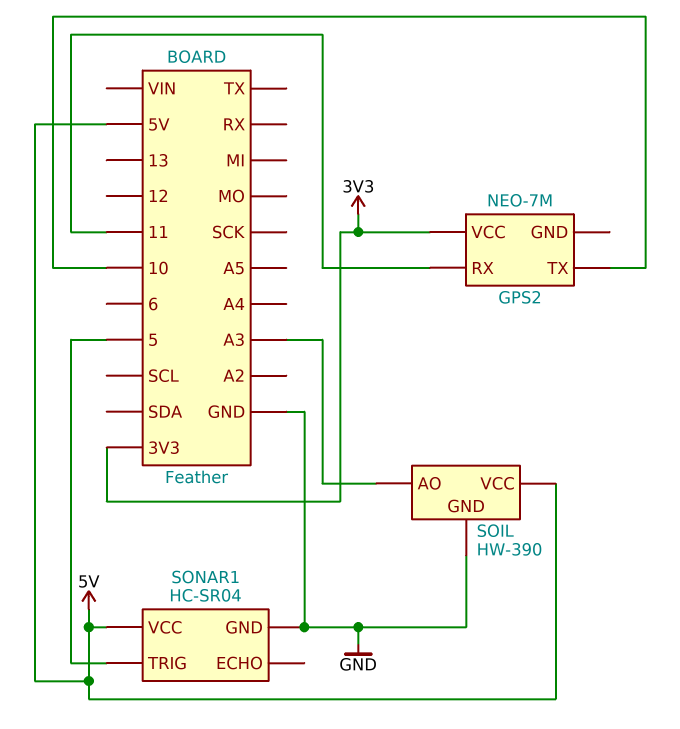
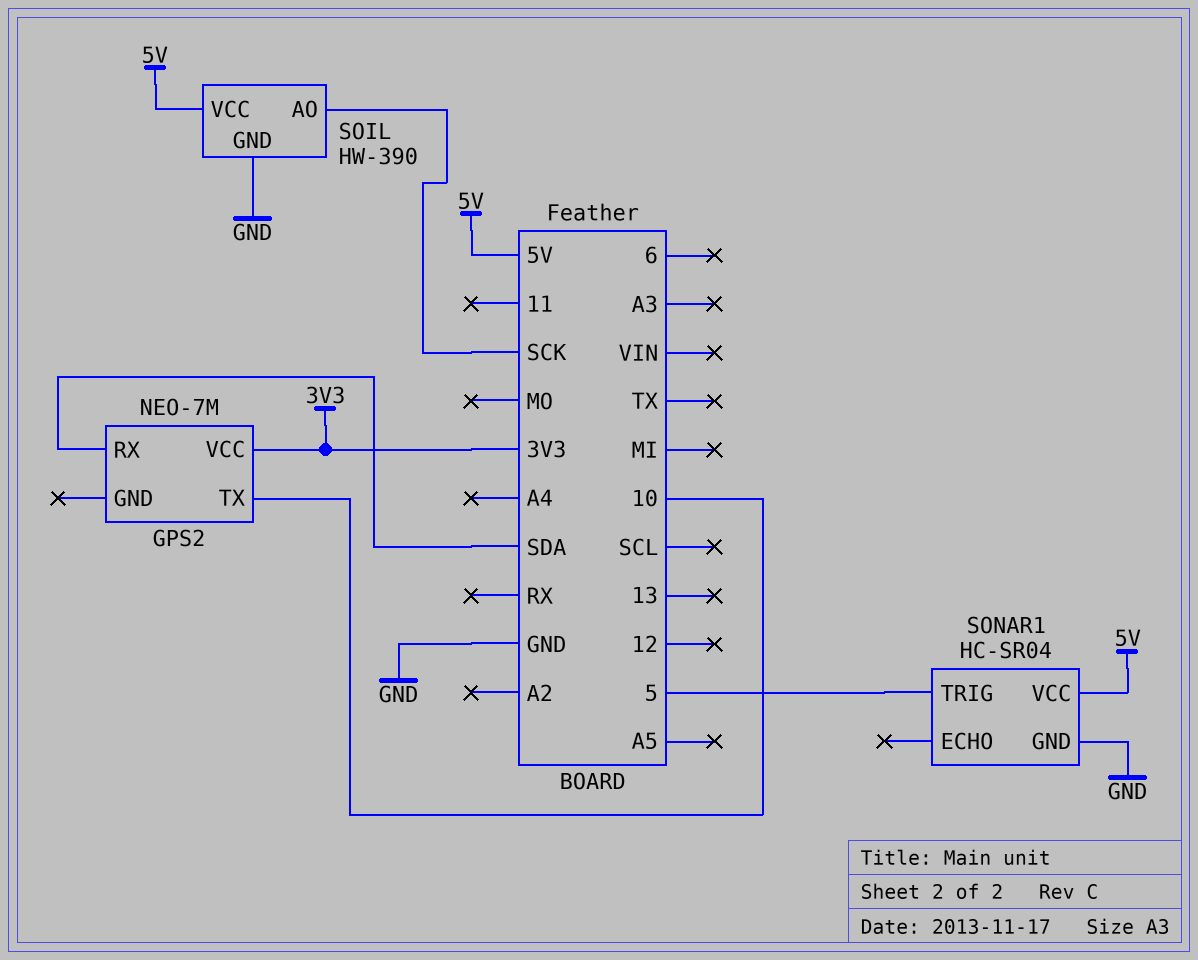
GPS2 pin RX: 11 -> SDA
SOIL pin AO: A3 -> SCK

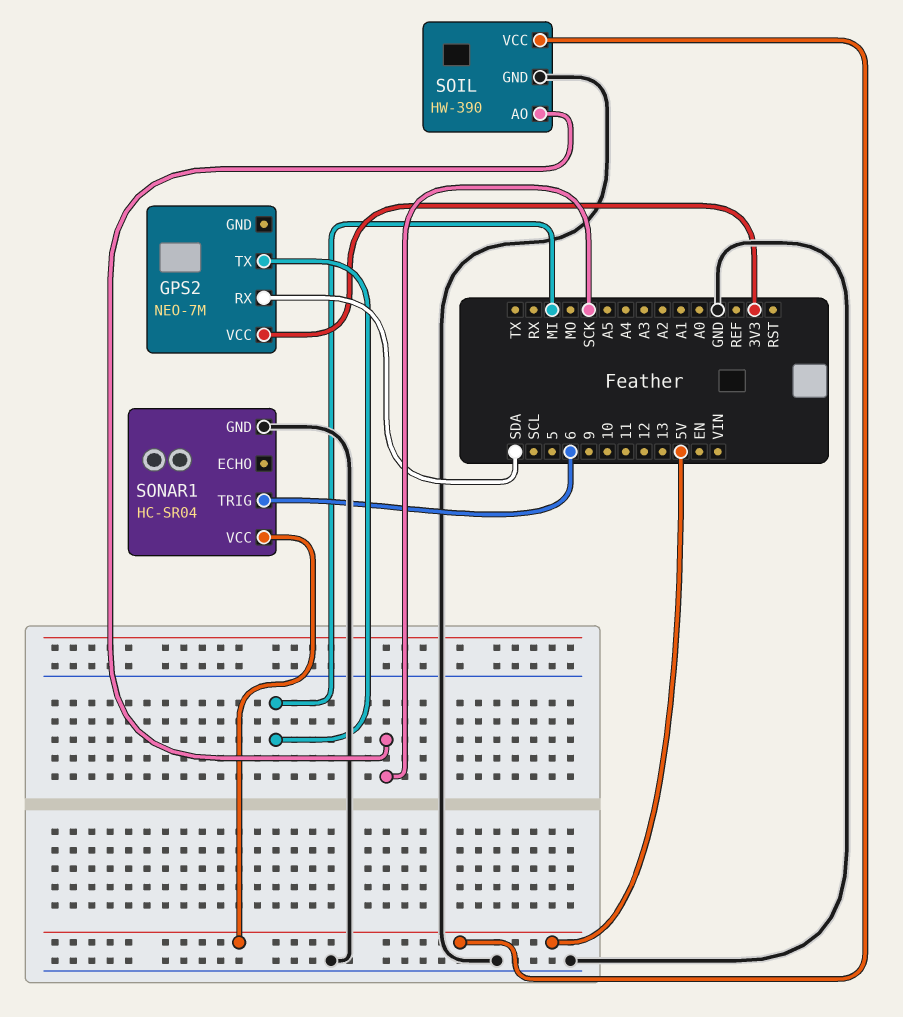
GPS2 pin TX: 10 -> MI
SONAR1 pin TRIG: 5 -> 6

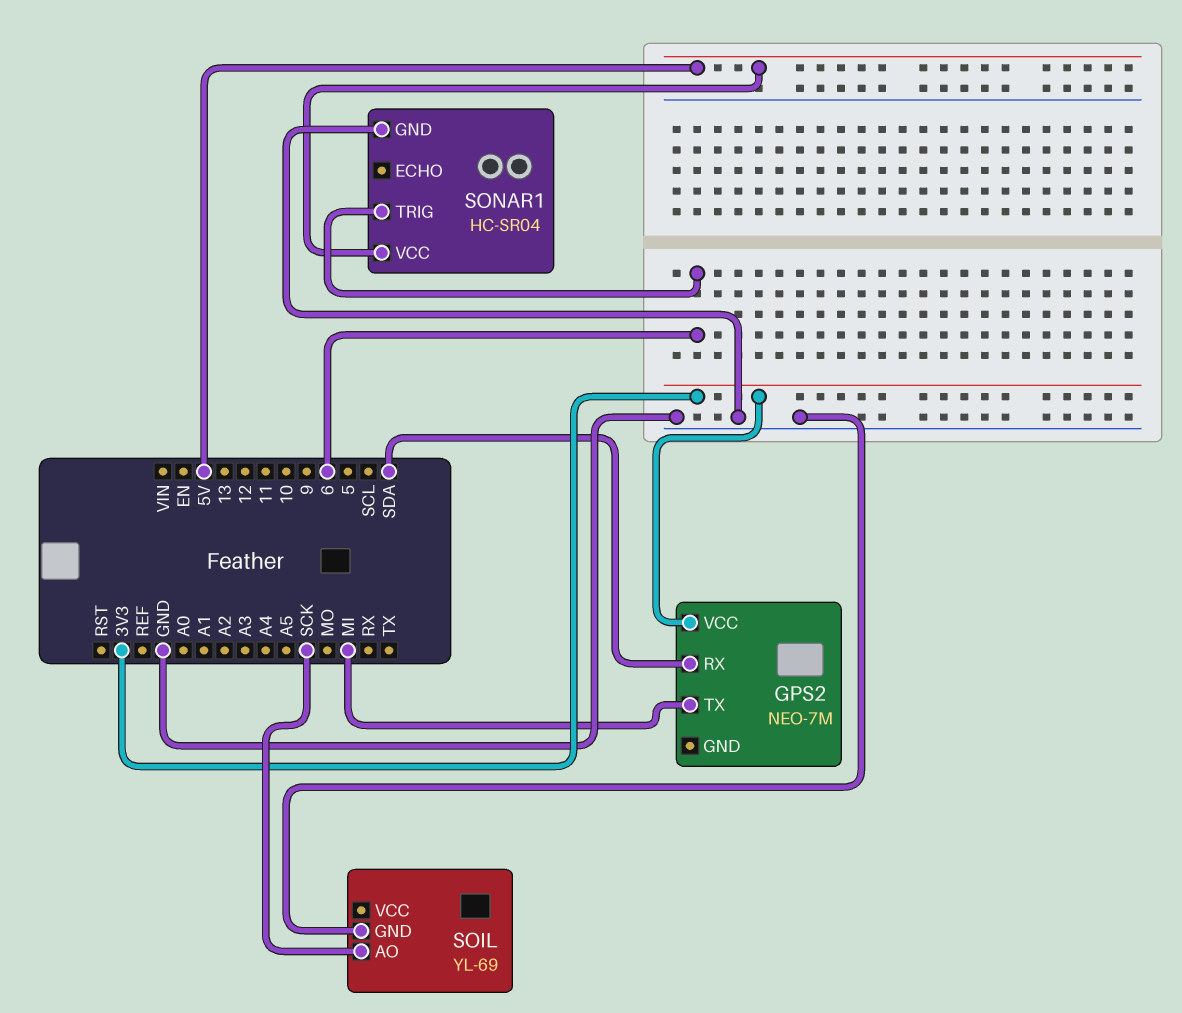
SOIL: HW-390 -> YL-69
SOIL pin VCC: 5V -> none

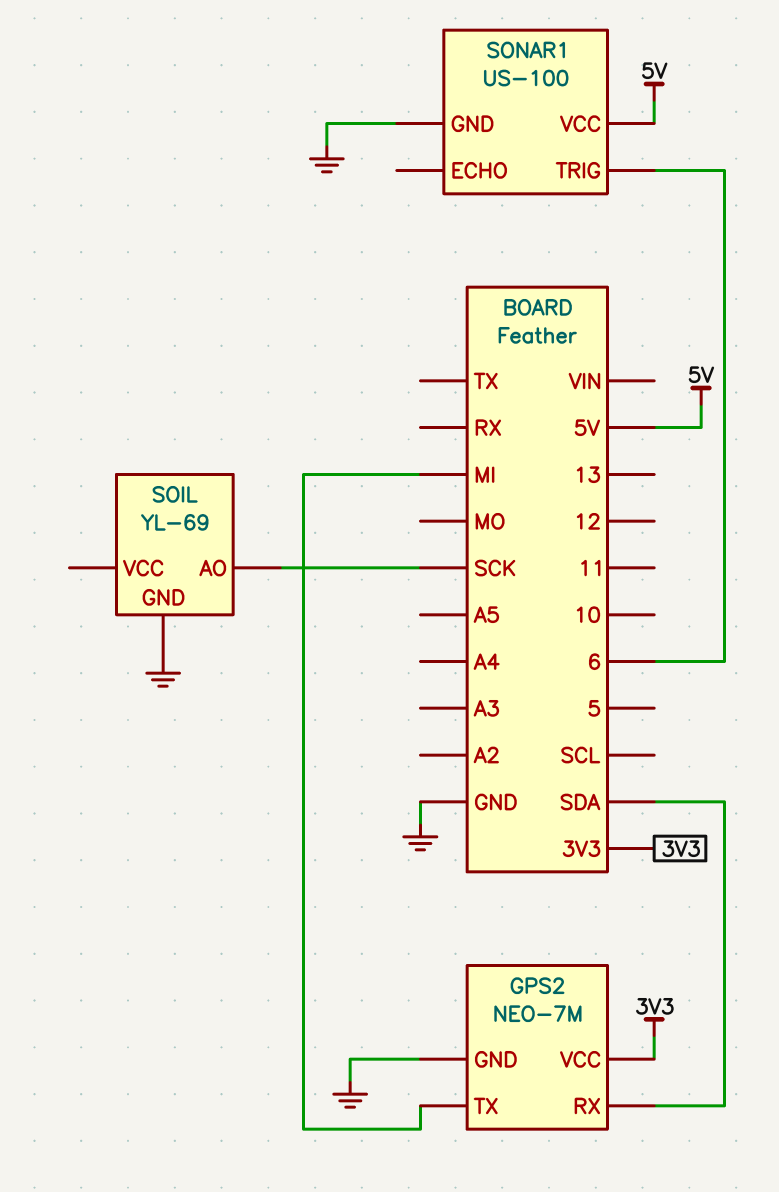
GPS2 pin GND: none -> GND
SONAR1: HC-SR04 -> US-100

